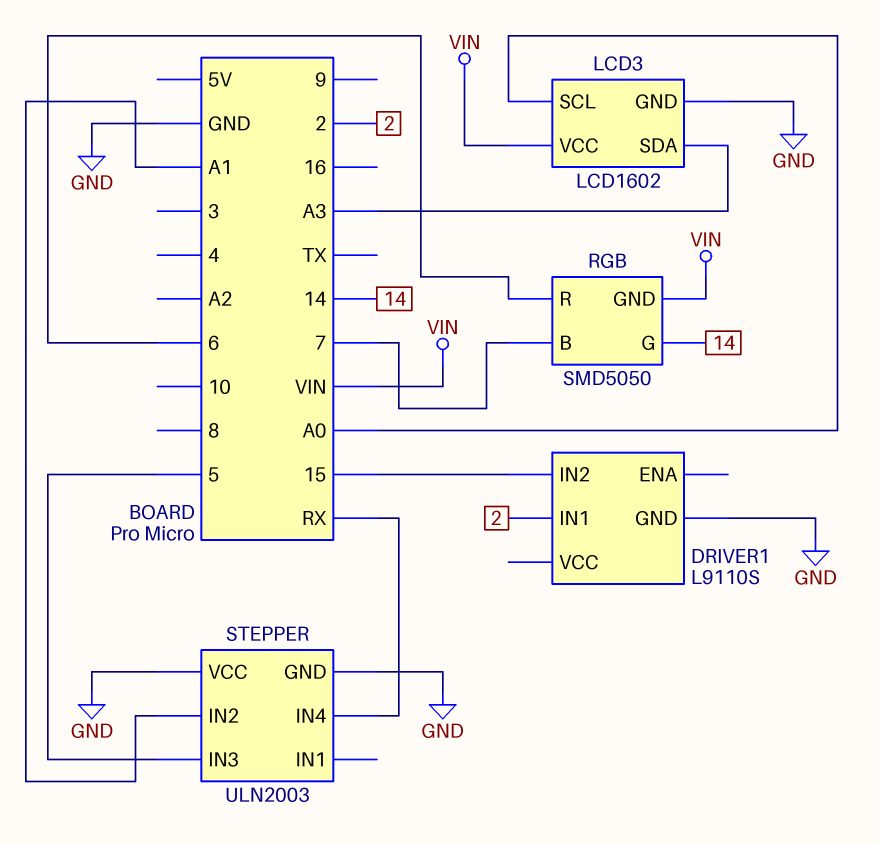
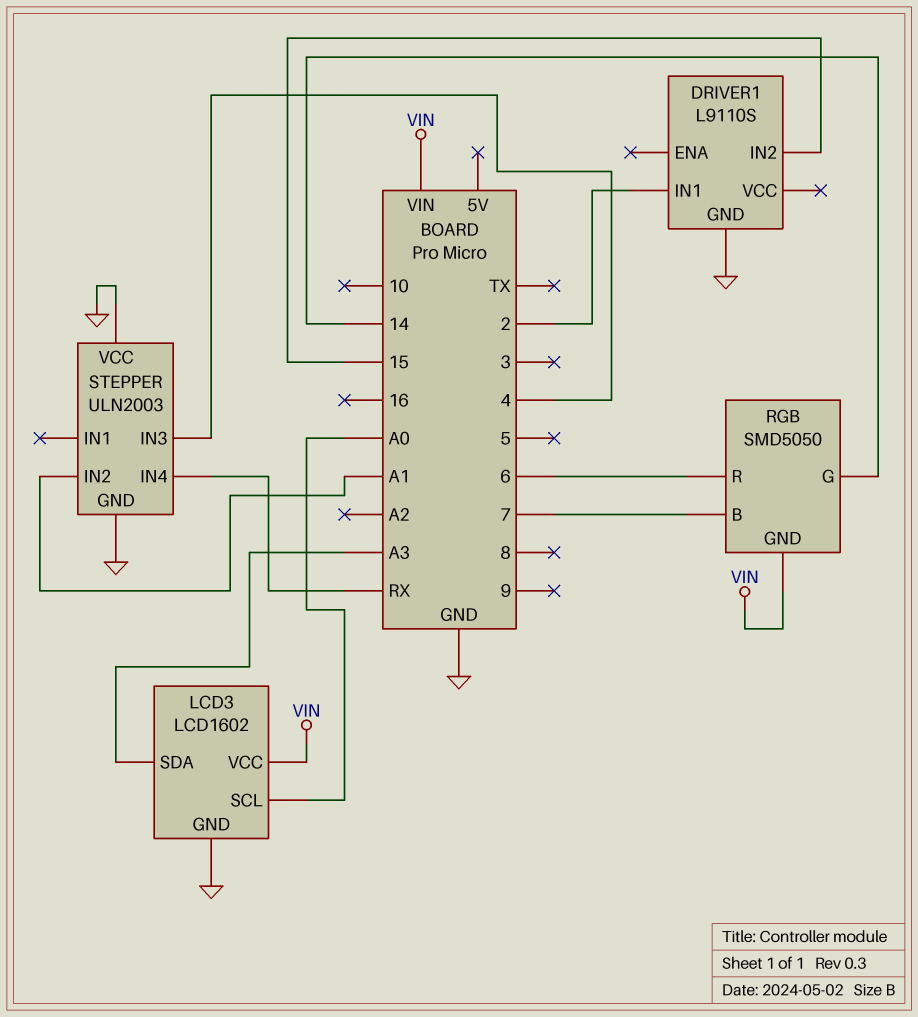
STEPPER pin IN3: 5 -> 4

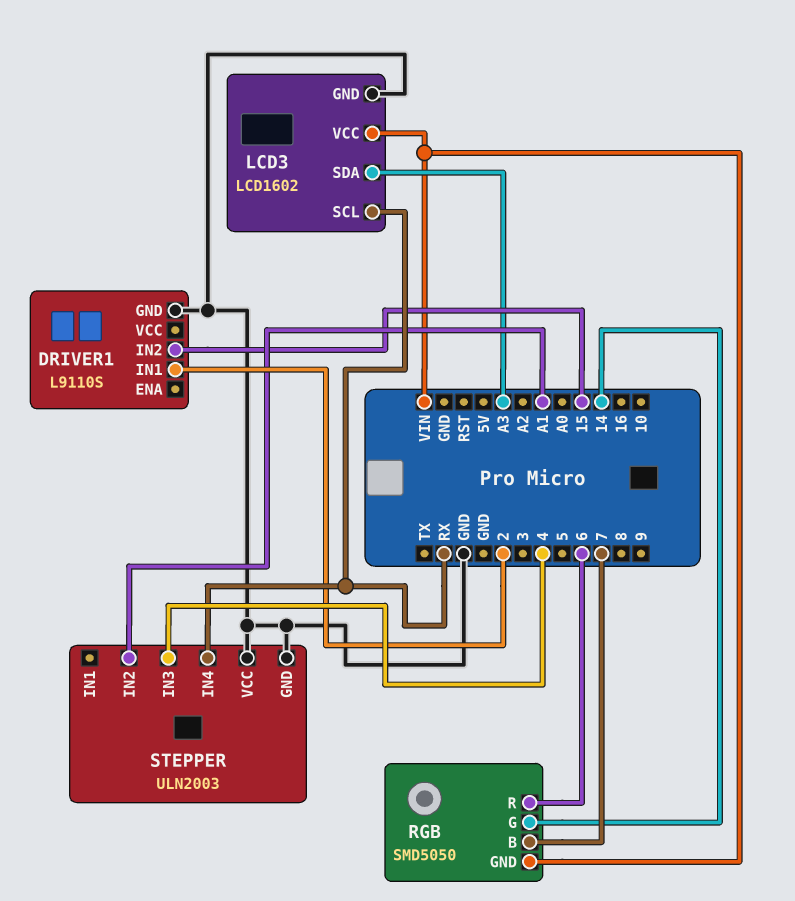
LCD3 pin SCL: A0 -> RX

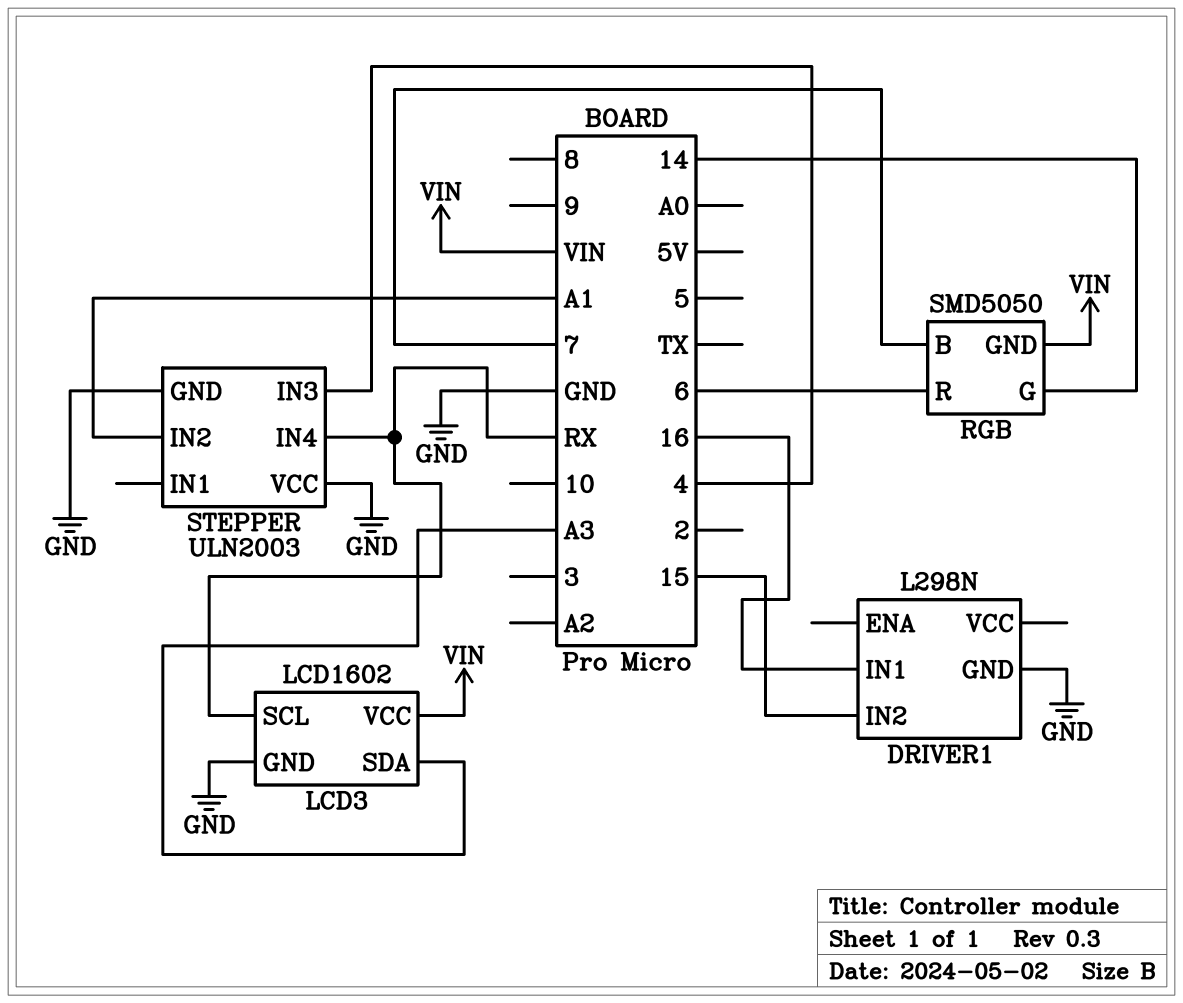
DRIVER1: L9110S -> L298N
DRIVER1 pin IN1: 2 -> 16

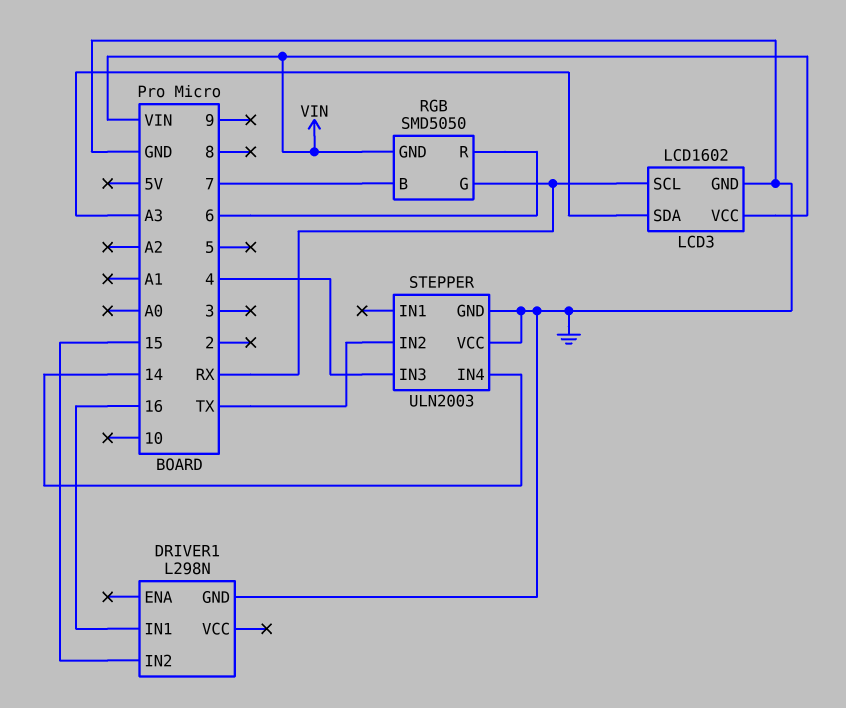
RGB pin G: 14 -> RX
STEPPER pin IN2: A1 -> TX
STEPPER pin IN4: RX -> 14

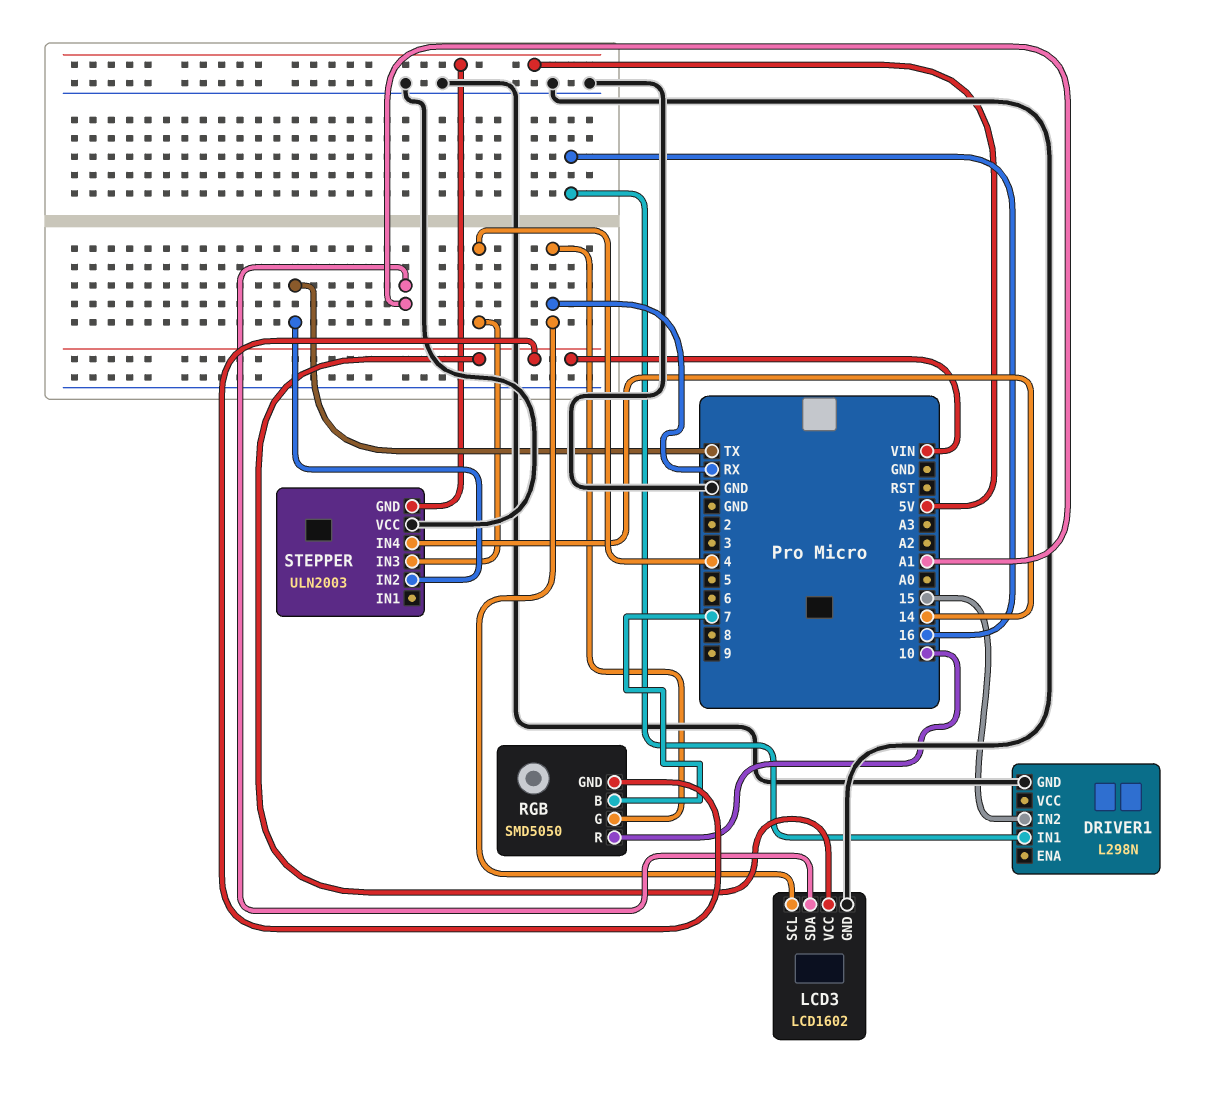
LCD3 pin SDA: A3 -> A1
RGB pin R: 6 -> 10
STEPPER pin GND: GND -> 5V

